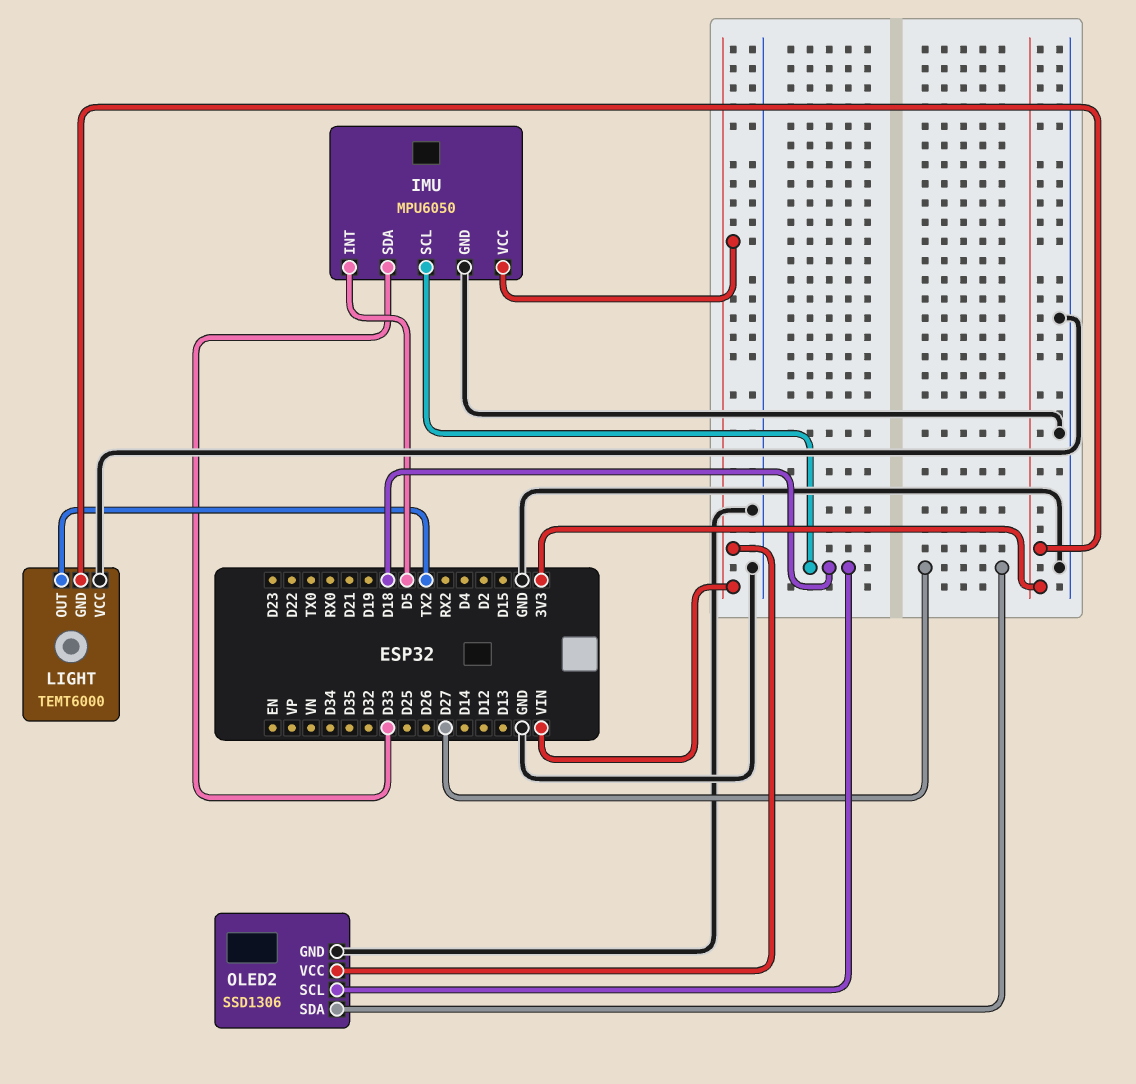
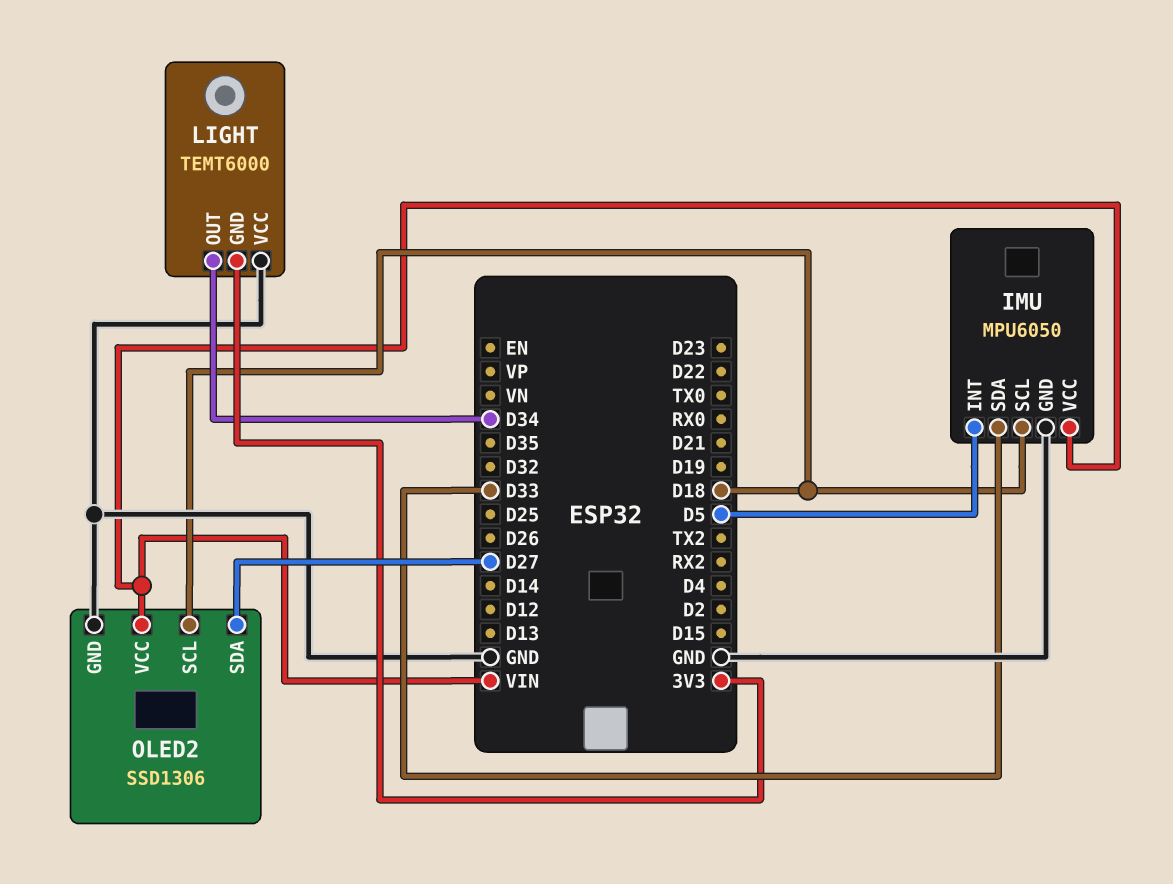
LIGHT pin OUT: TX2 -> D34

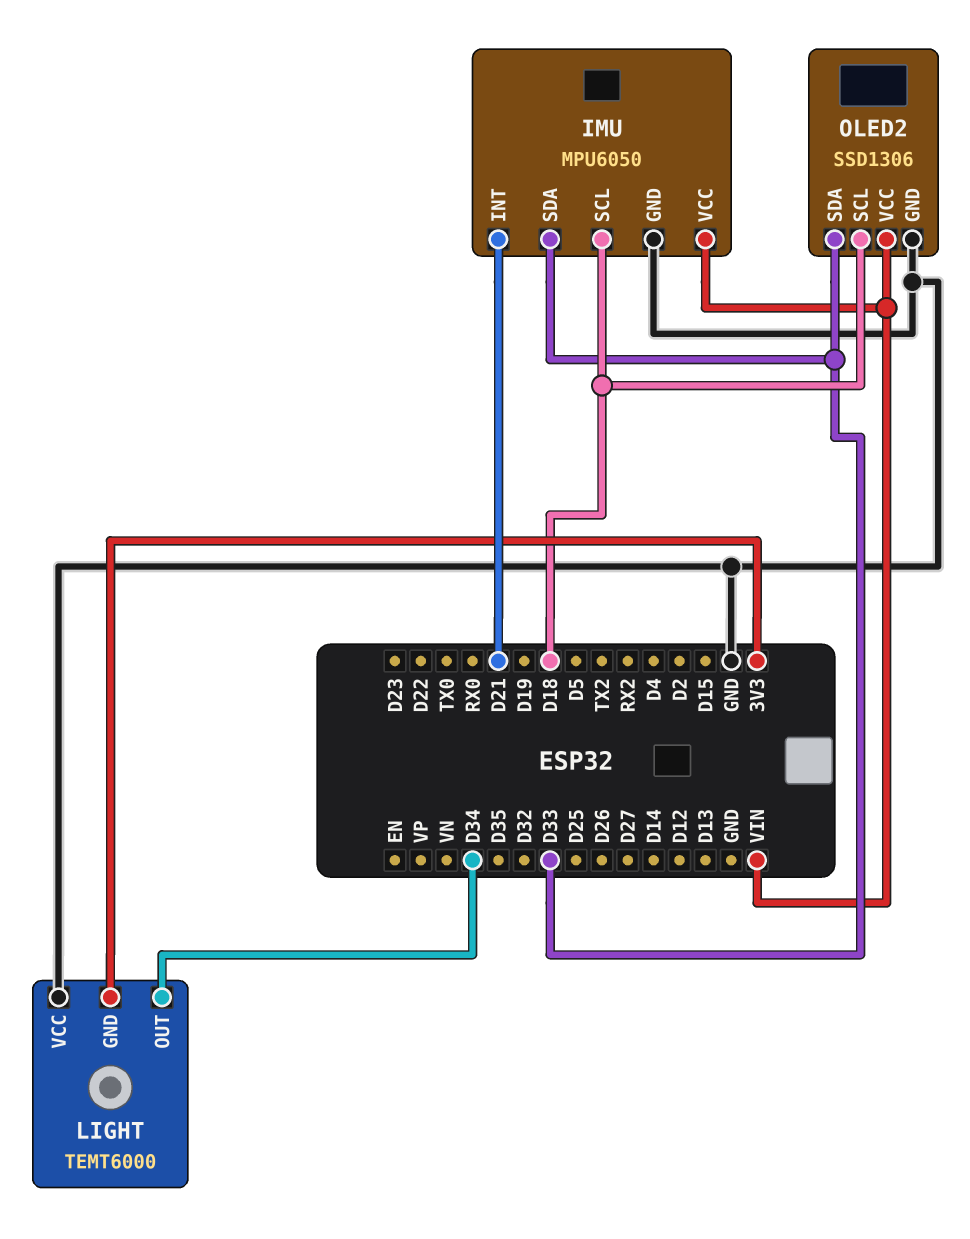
IMU pin INT: D5 -> D21
OLED2 pin SDA: D27 -> D33

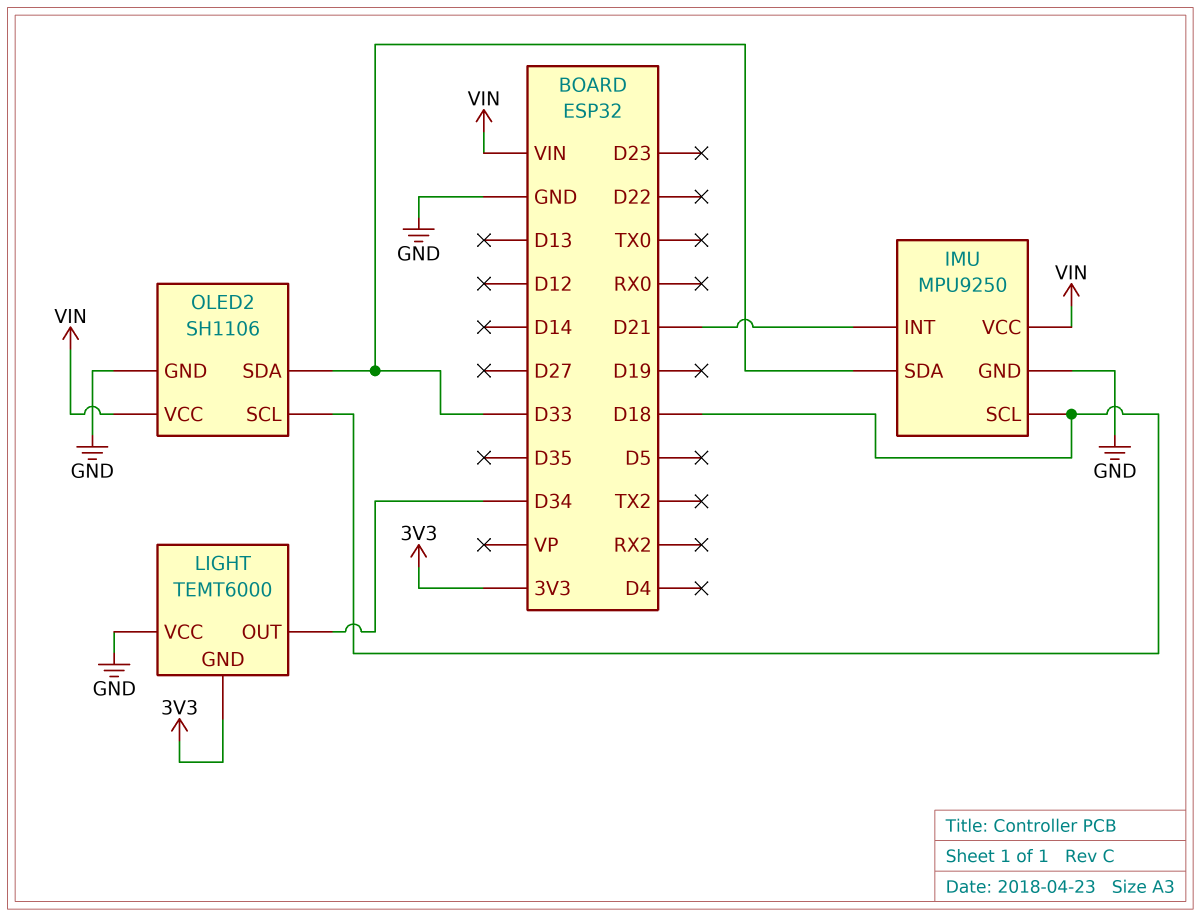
IMU: MPU6050 -> MPU9250
OLED2: SSD1306 -> SH1106

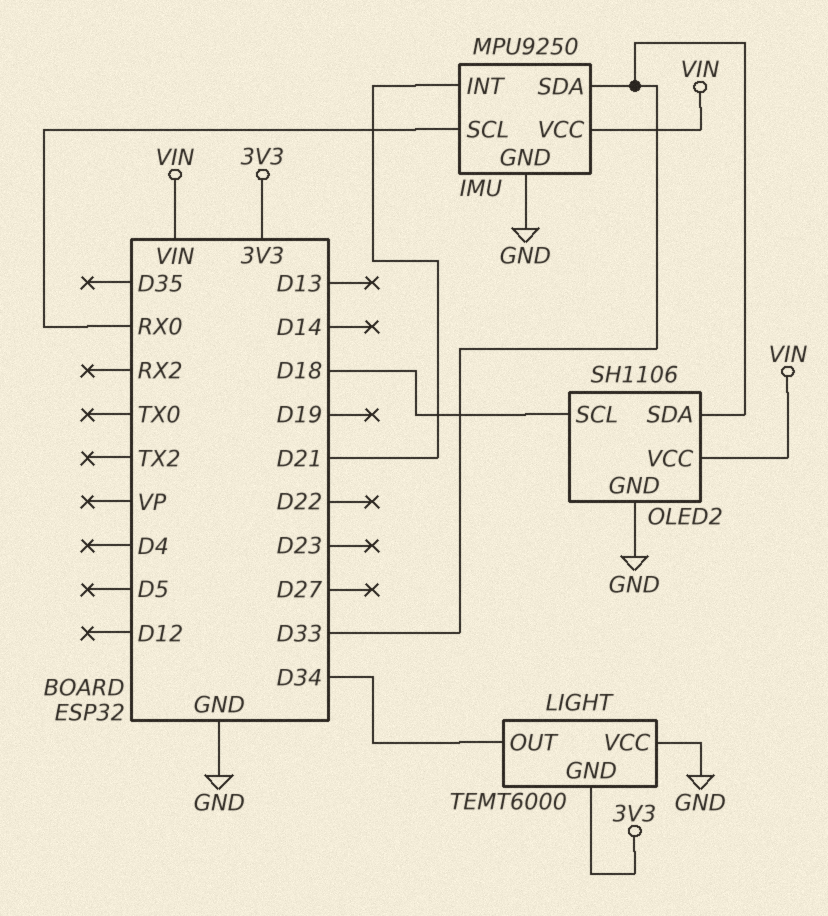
IMU pin SCL: D18 -> RX0

